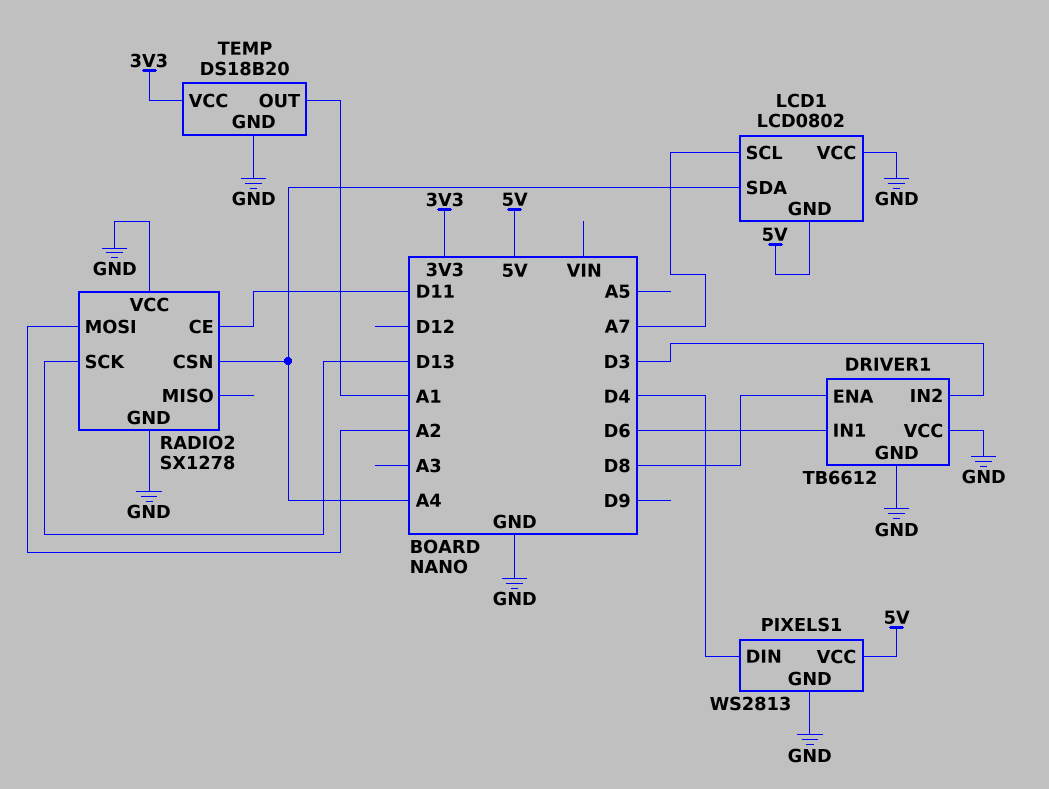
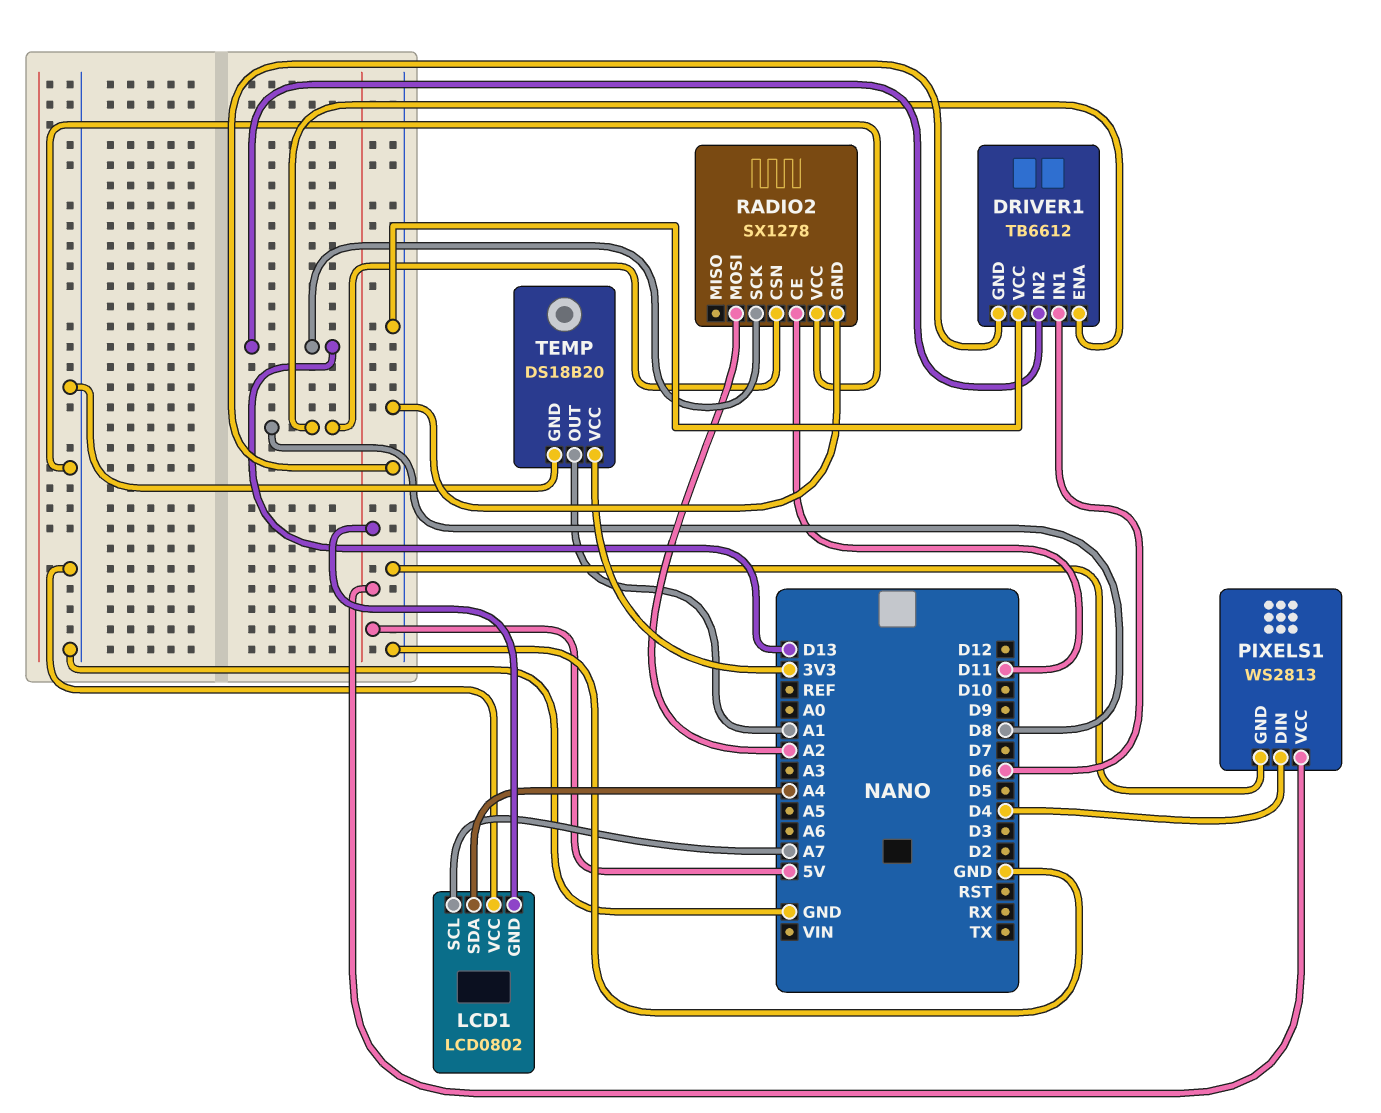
DRIVER1 pin IN2: D3 -> D13
RADIO2 pin CSN: A4 -> D8

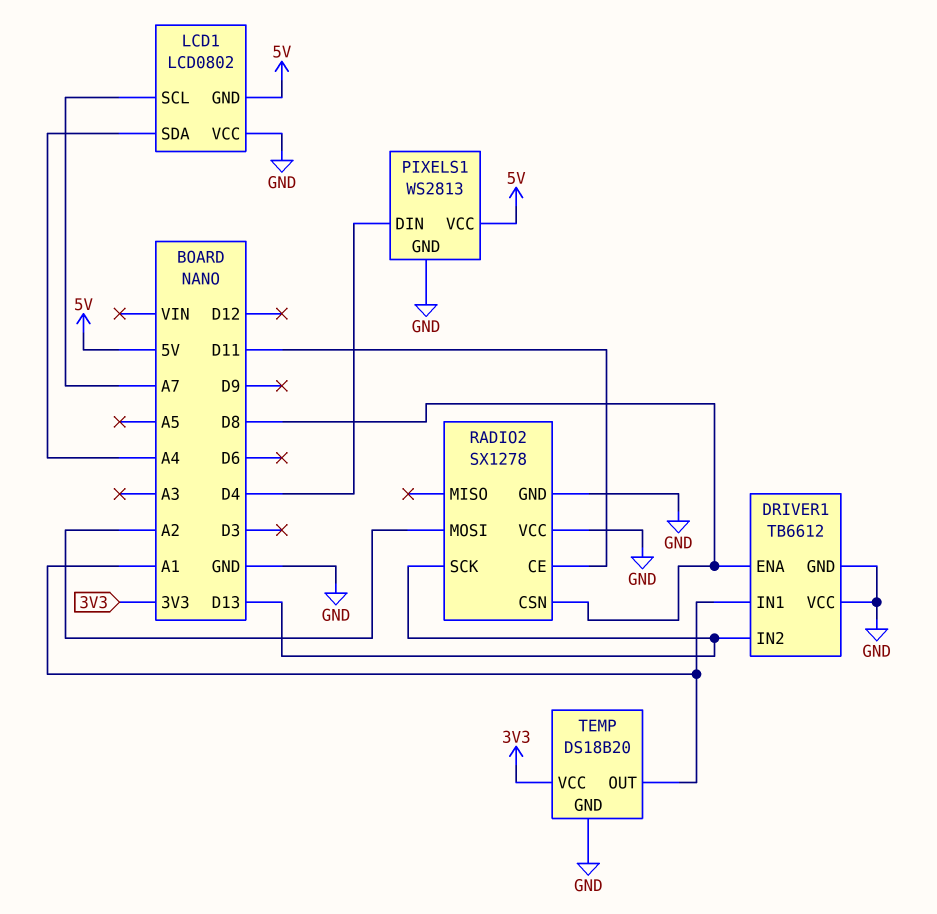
DRIVER1 pin IN1: D6 -> A1

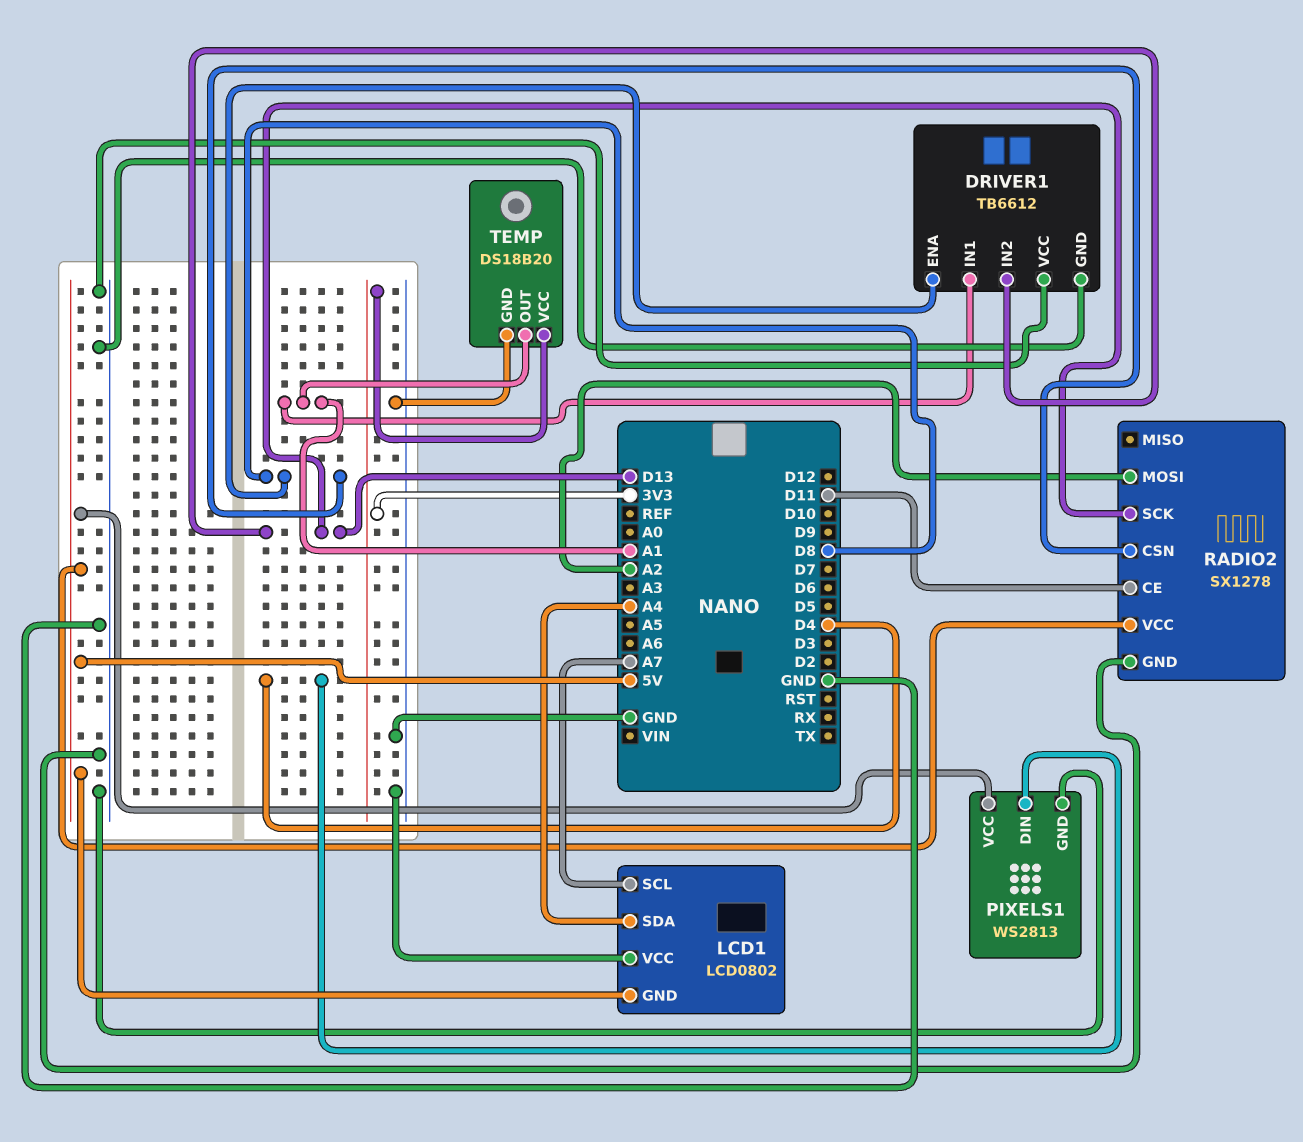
RADIO2 pin VCC: GND -> 5V

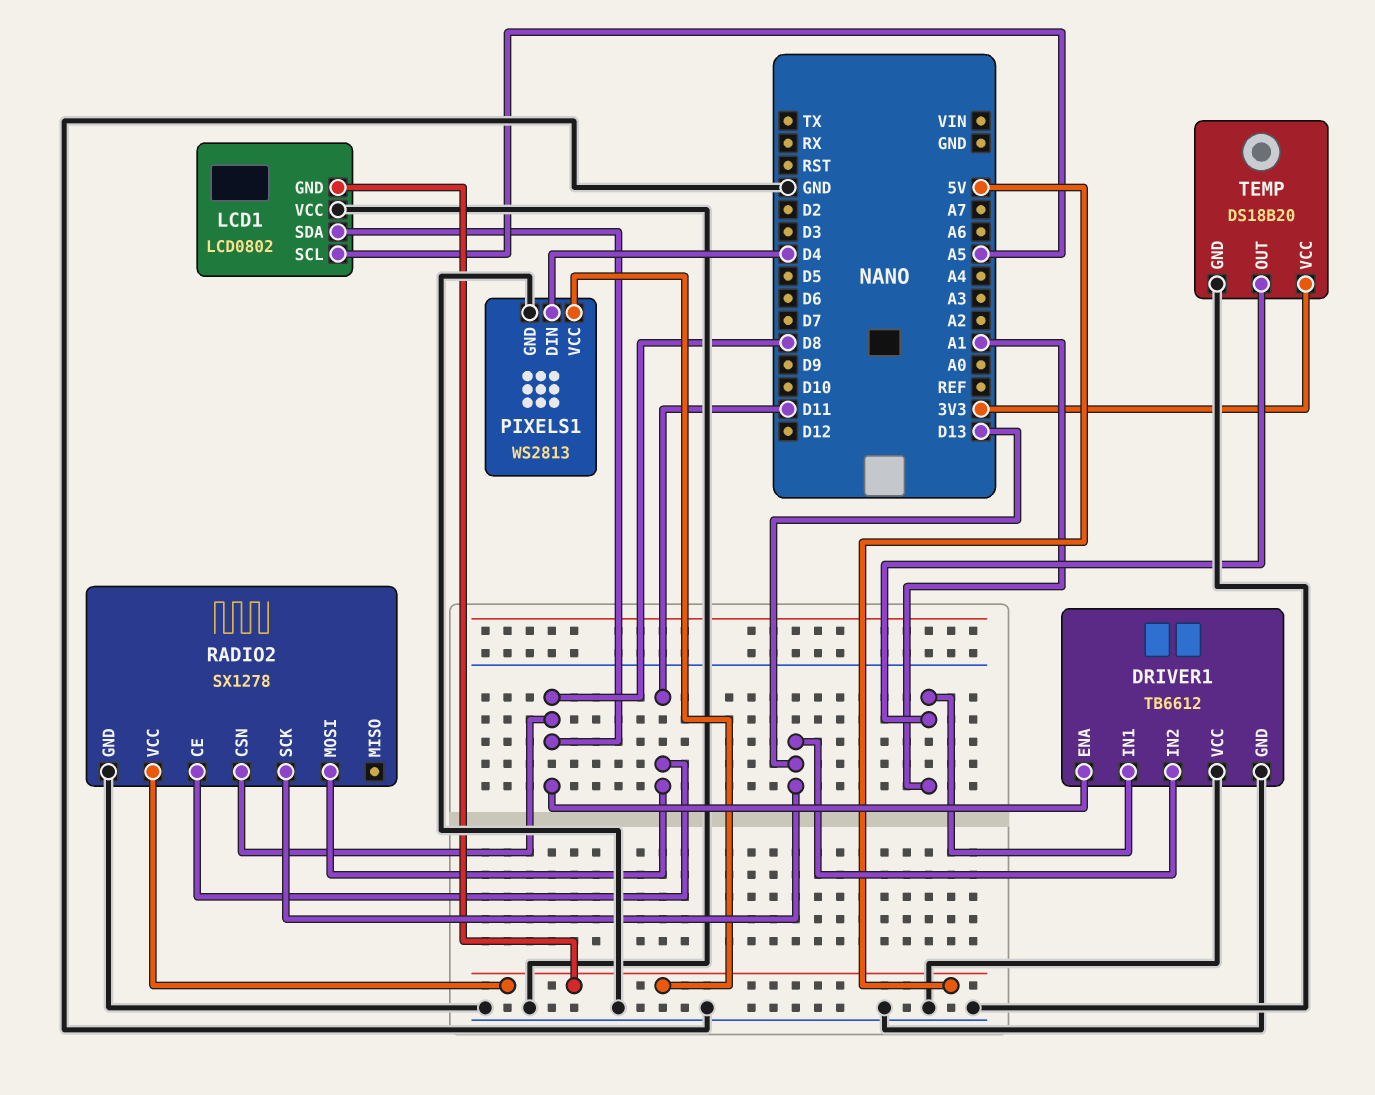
LCD1 pin SCL: A7 -> A5
LCD1 pin SDA: A4 -> D8
RADIO2 pin MOSI: A2 -> D11

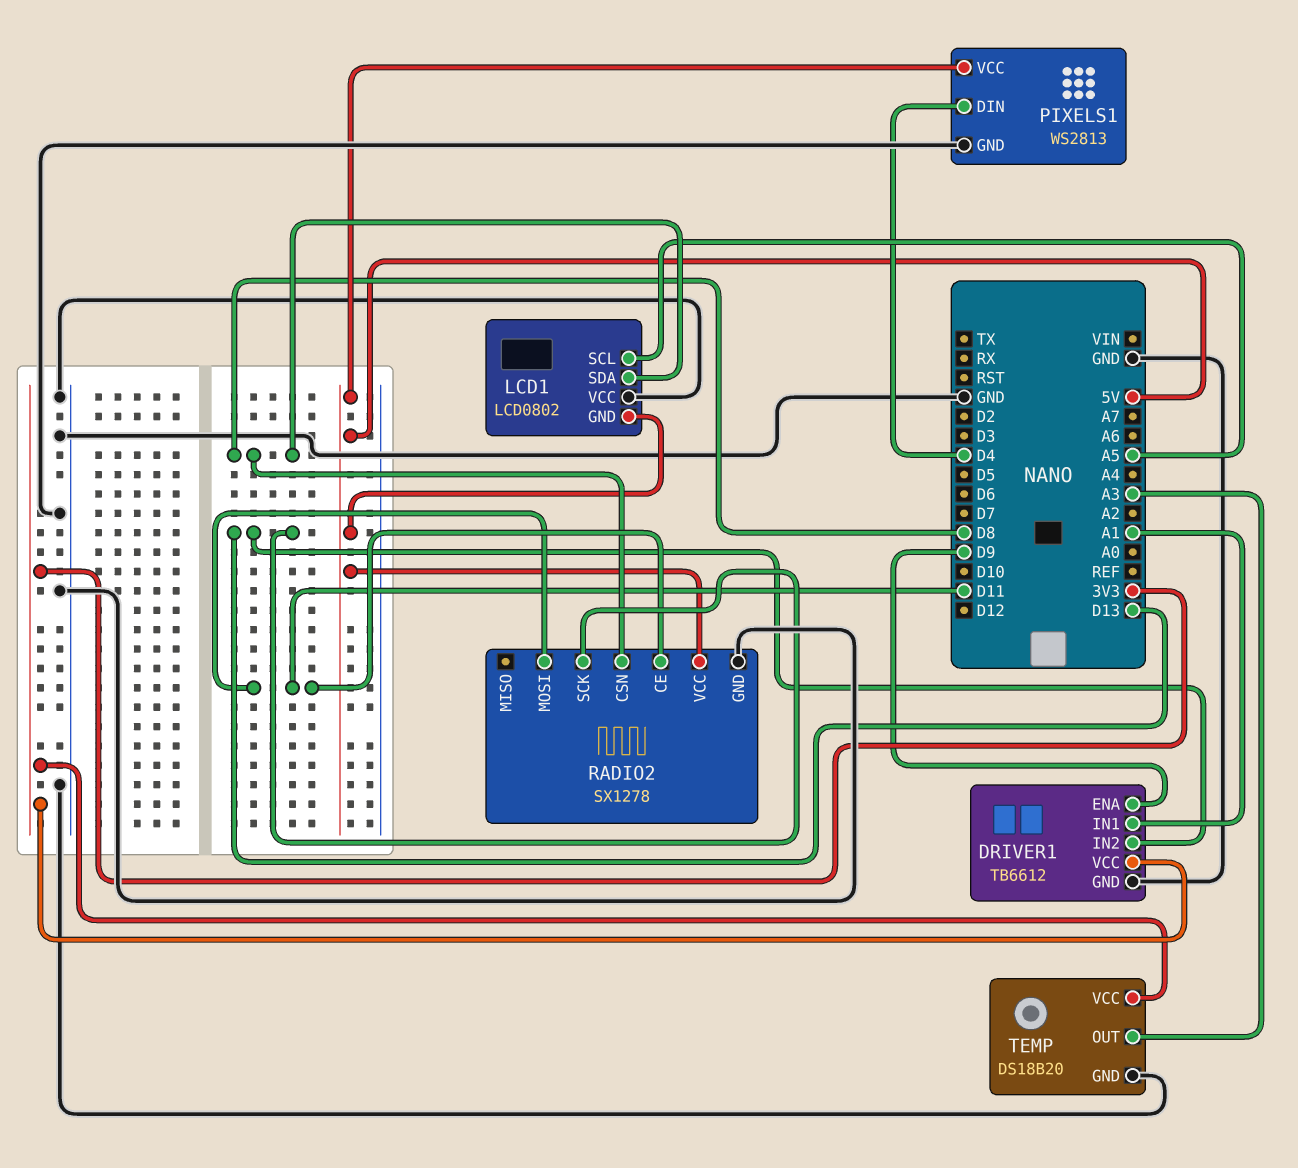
DRIVER1 pin ENA: D8 -> D9
DRIVER1 pin VCC: GND -> 3V3
TEMP pin OUT: A1 -> A3

